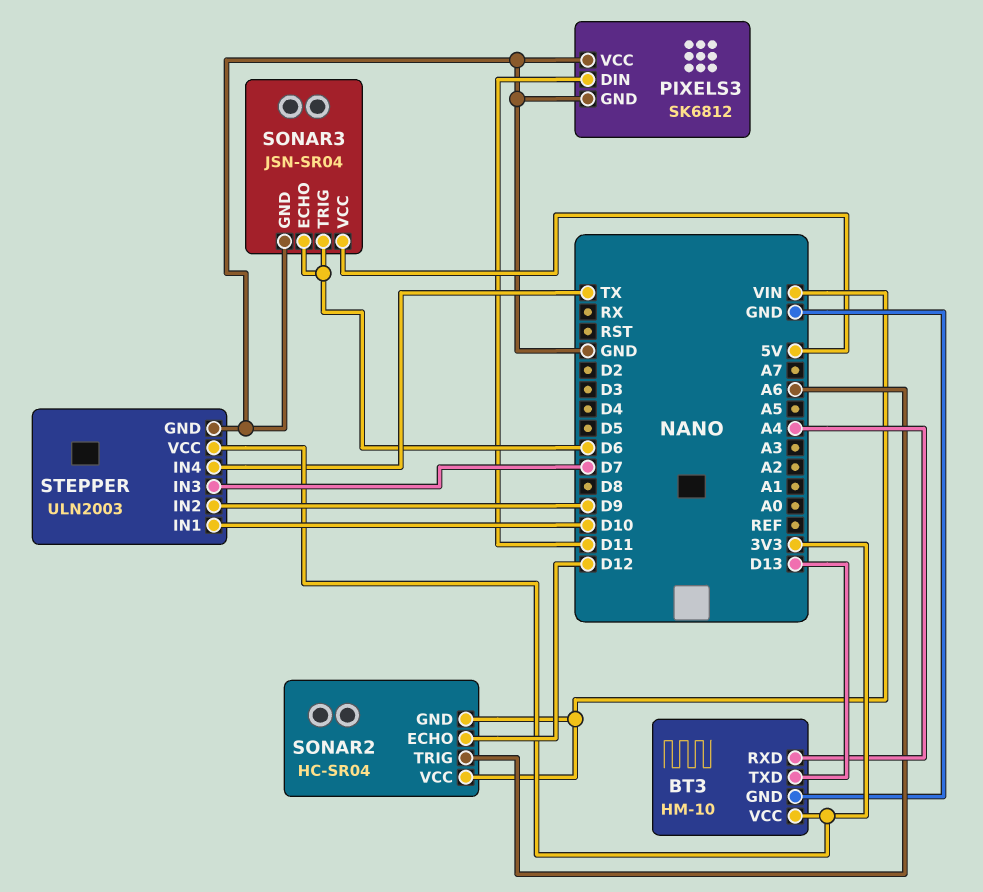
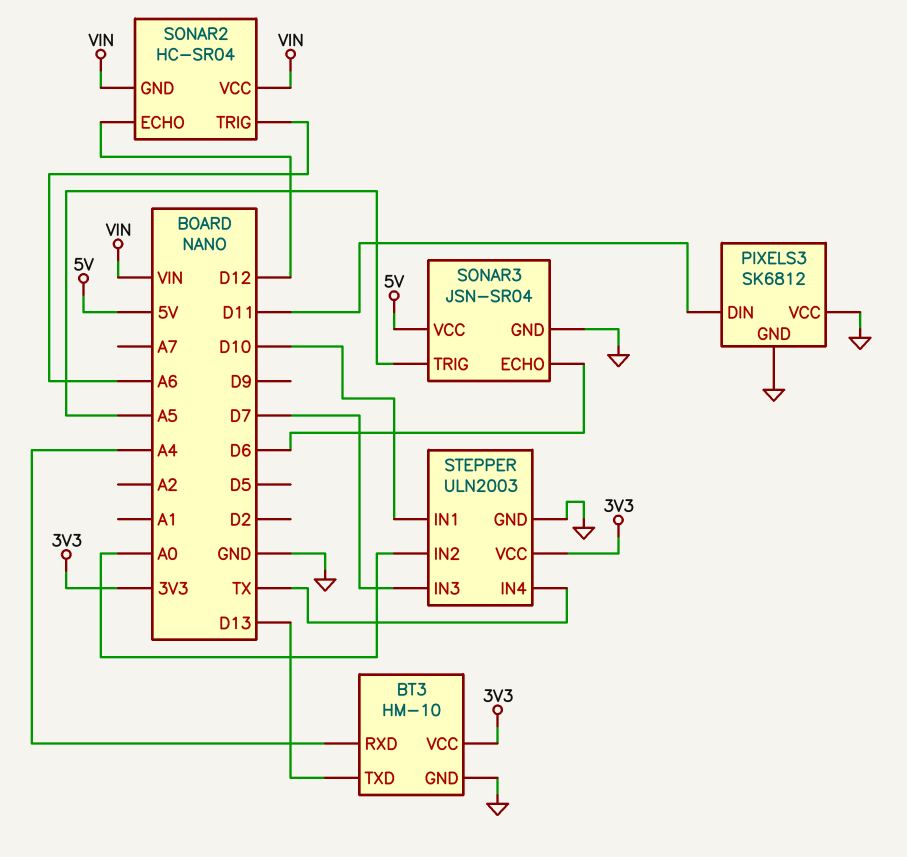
SONAR3 pin TRIG: D6 -> A5
STEPPER pin IN2: D9 -> A0

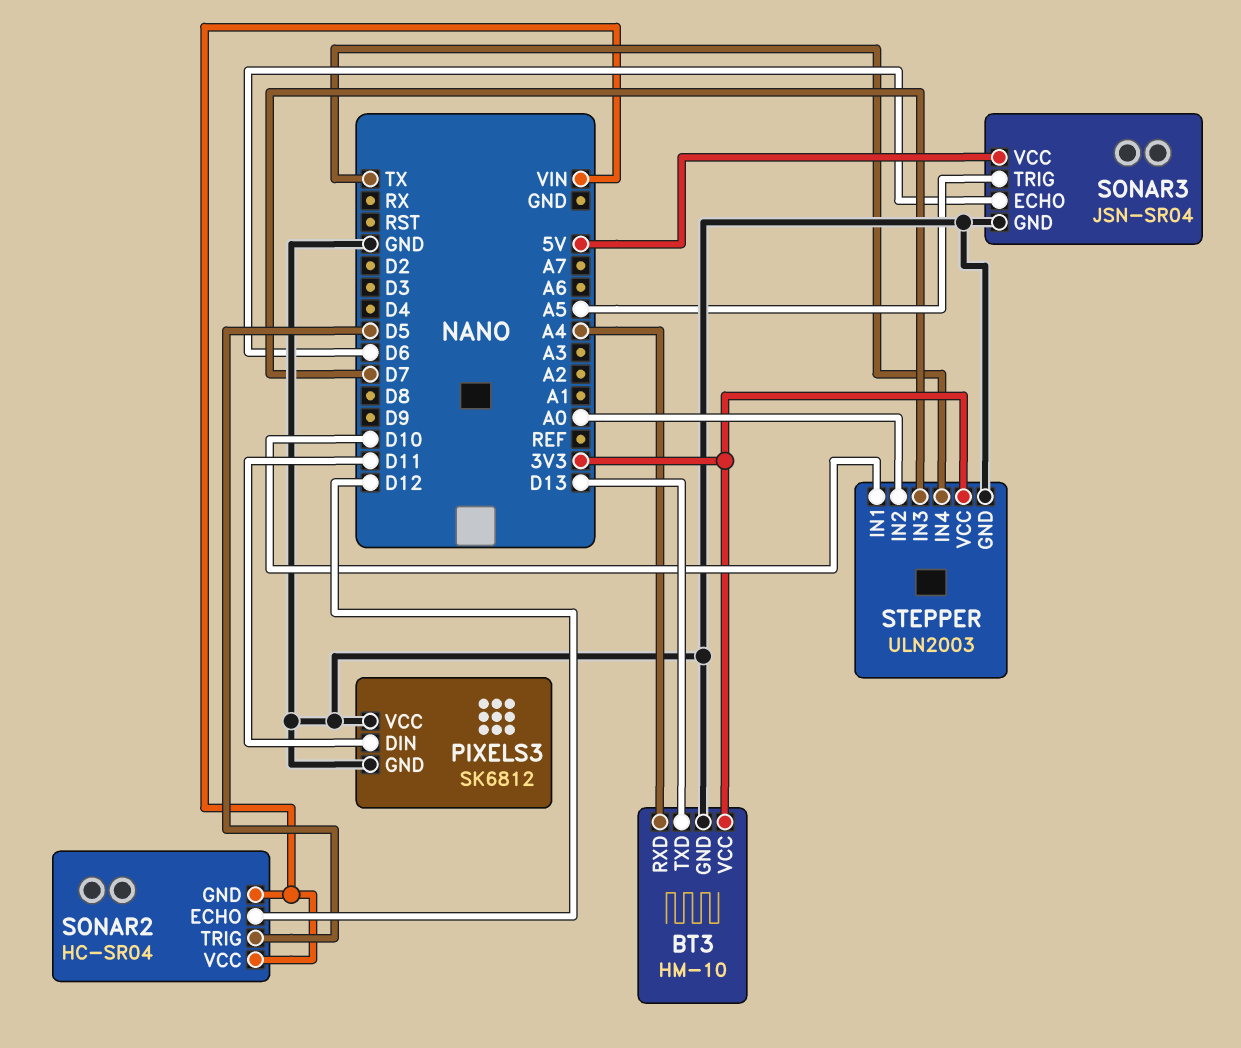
SONAR2 pin TRIG: A6 -> D5

